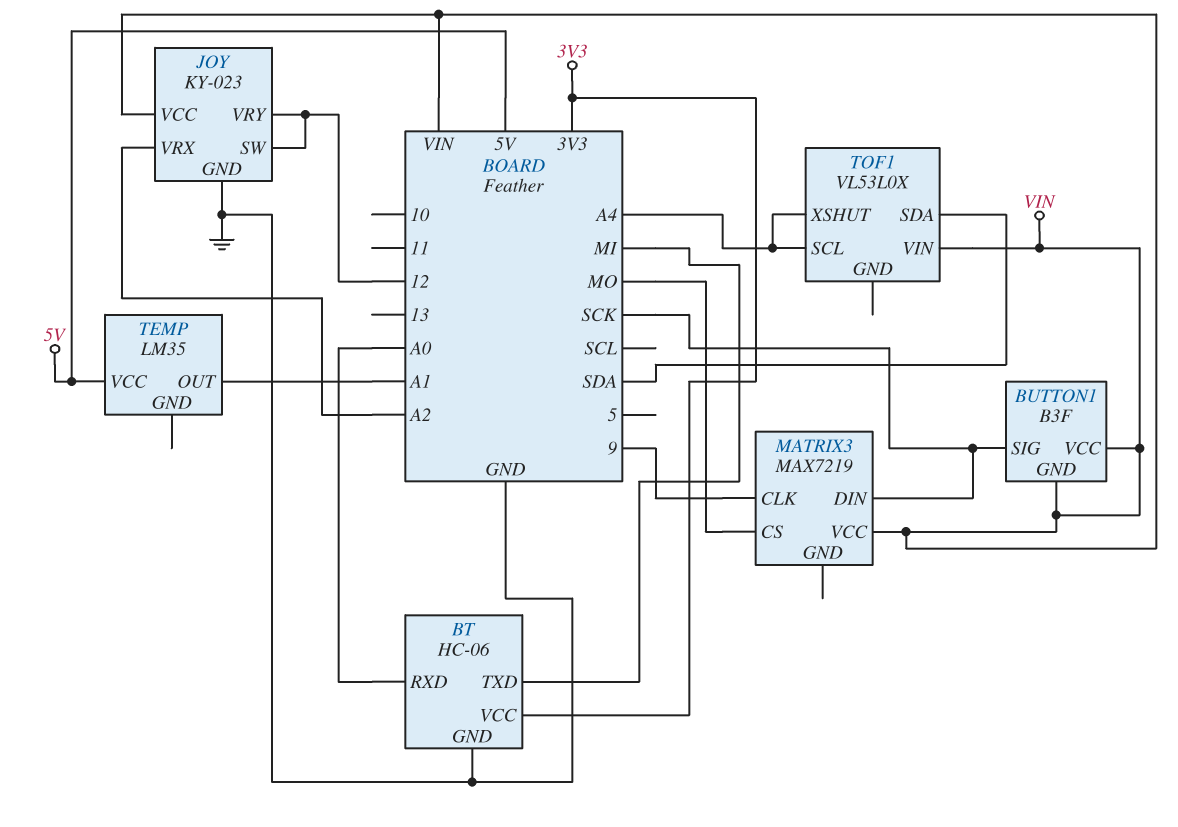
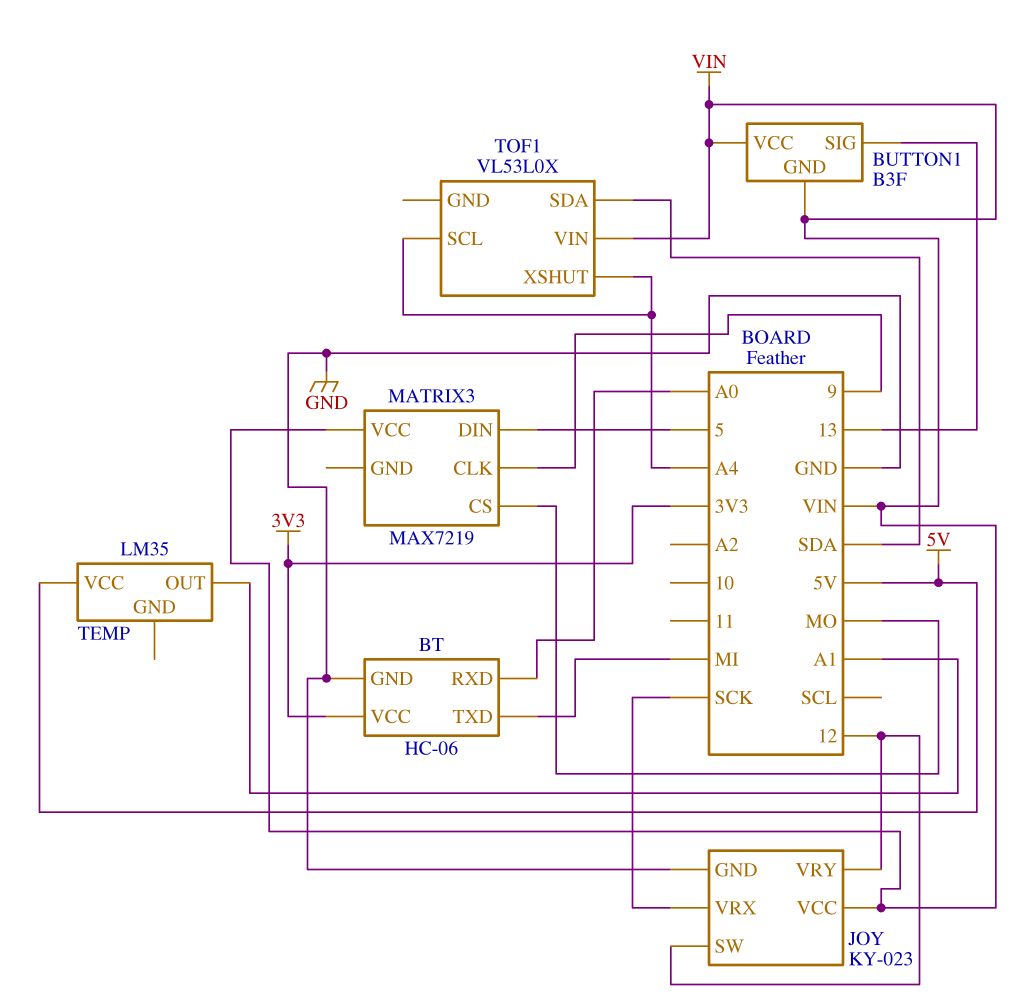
BUTTON1 pin SIG: SCK -> 13
JOY pin VRX: A2 -> SCK
MATRIX3 pin DIN: SCK -> 5

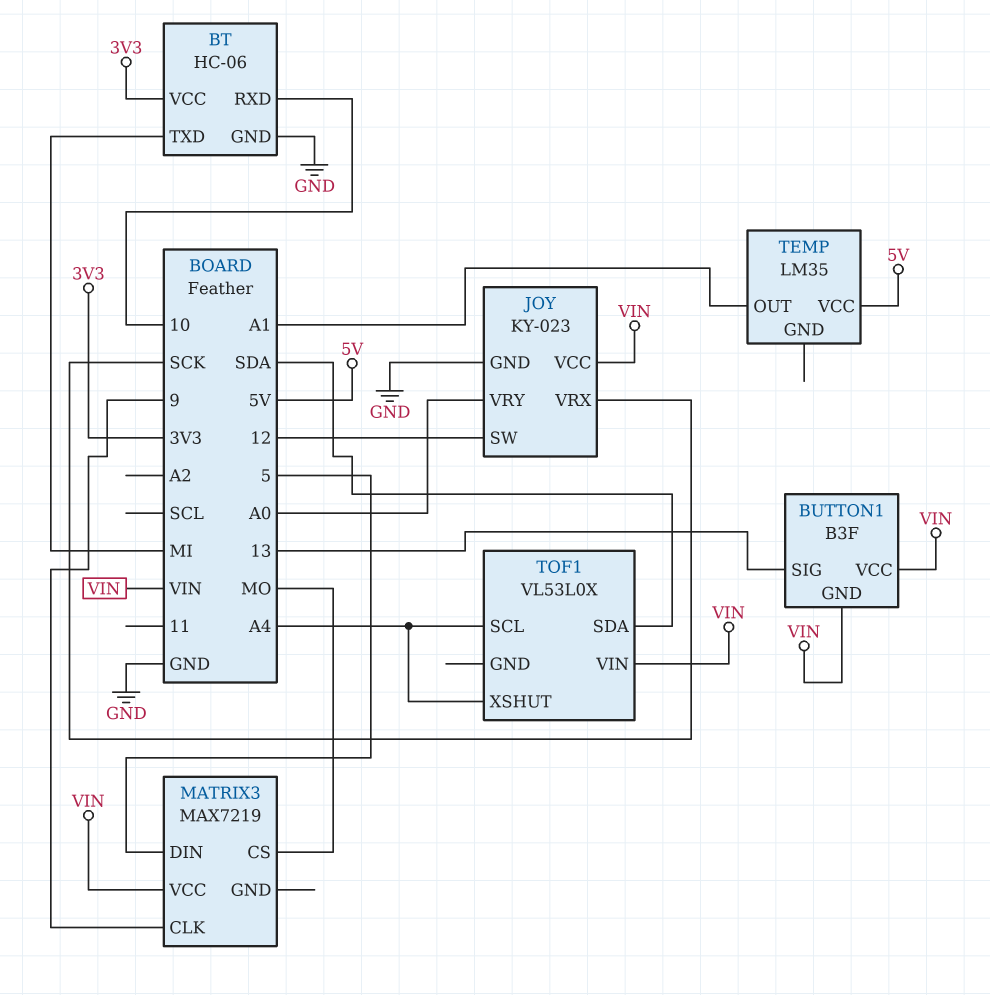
BT pin RXD: A0 -> 10
JOY pin VRY: 12 -> A0

